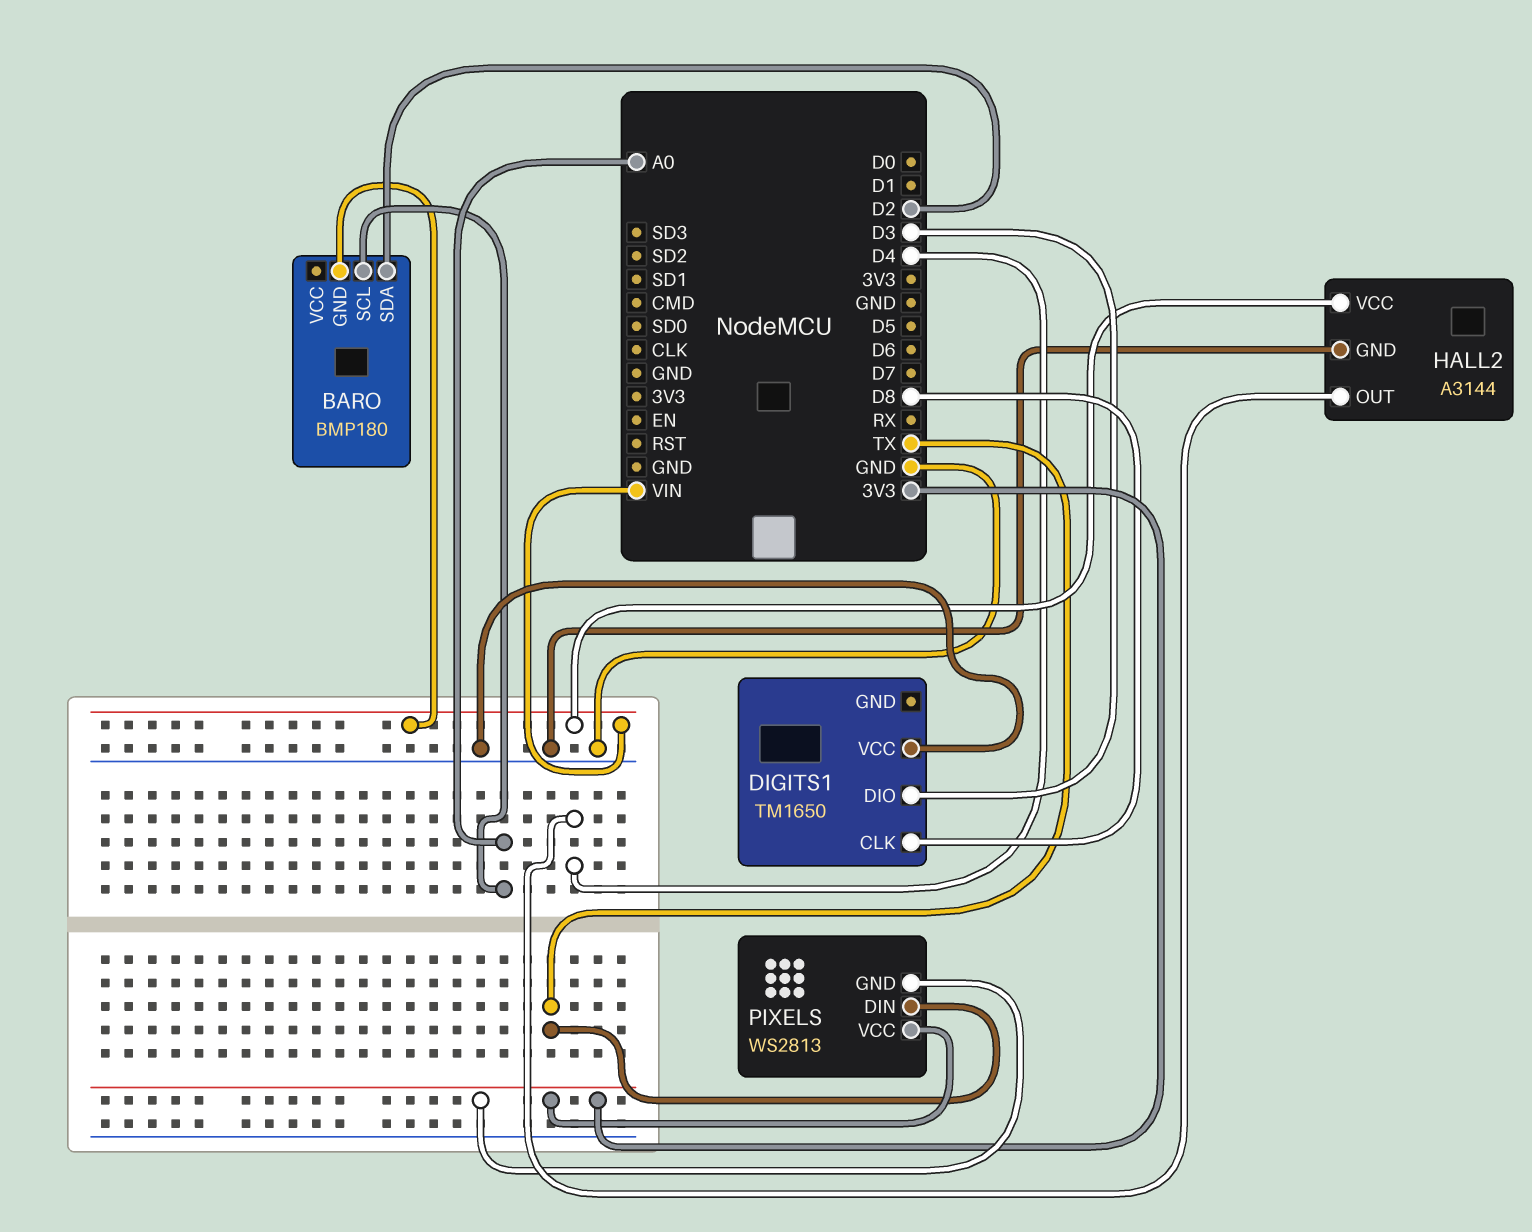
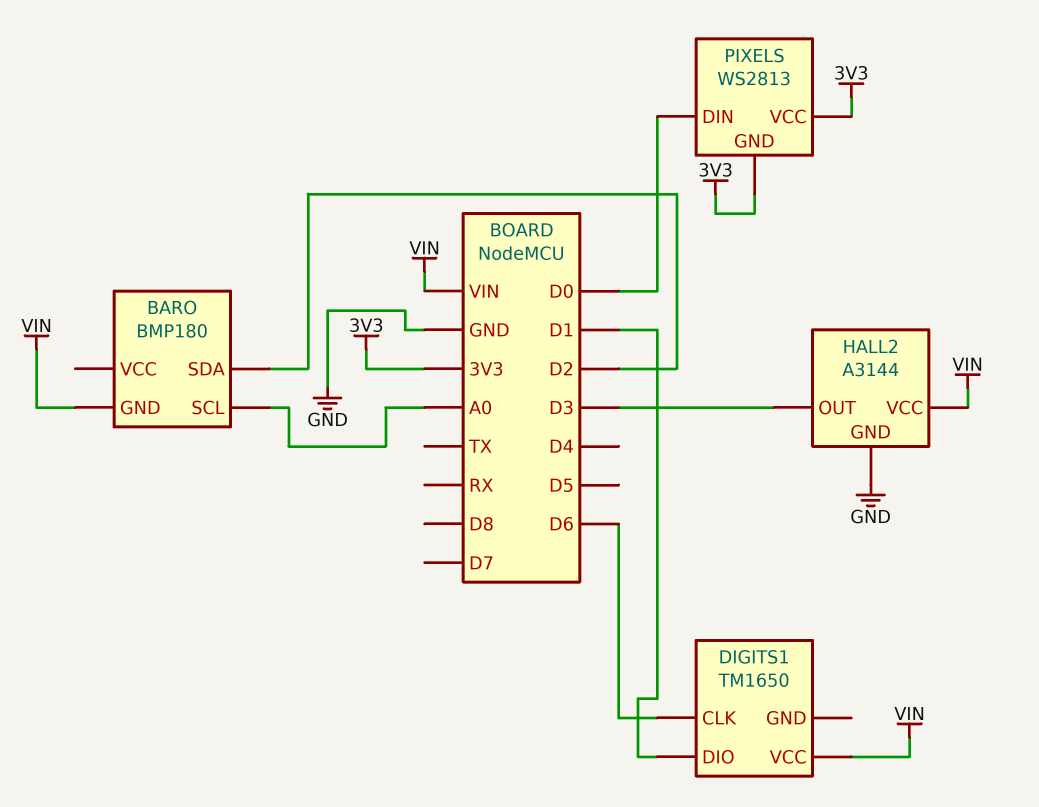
DIGITS1 pin CLK: D8 -> D6
DIGITS1 pin DIO: D3 -> D1
DIGITS1 pin VCC: GND -> VIN
HALL2 pin OUT: D4 -> D3
PIXELS pin DIN: TX -> D0

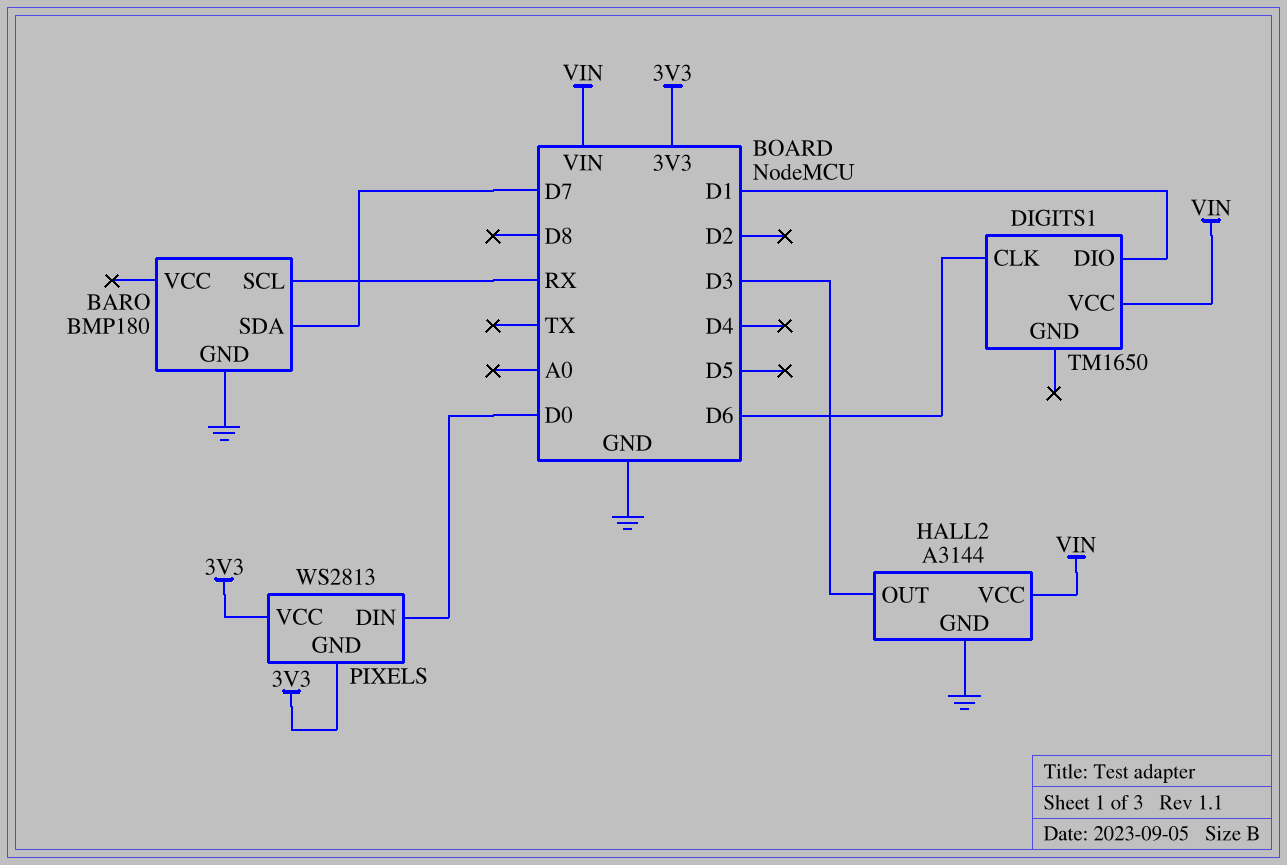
BARO pin GND: VIN -> GND
BARO pin SCL: A0 -> RX
BARO pin SDA: D2 -> D7

